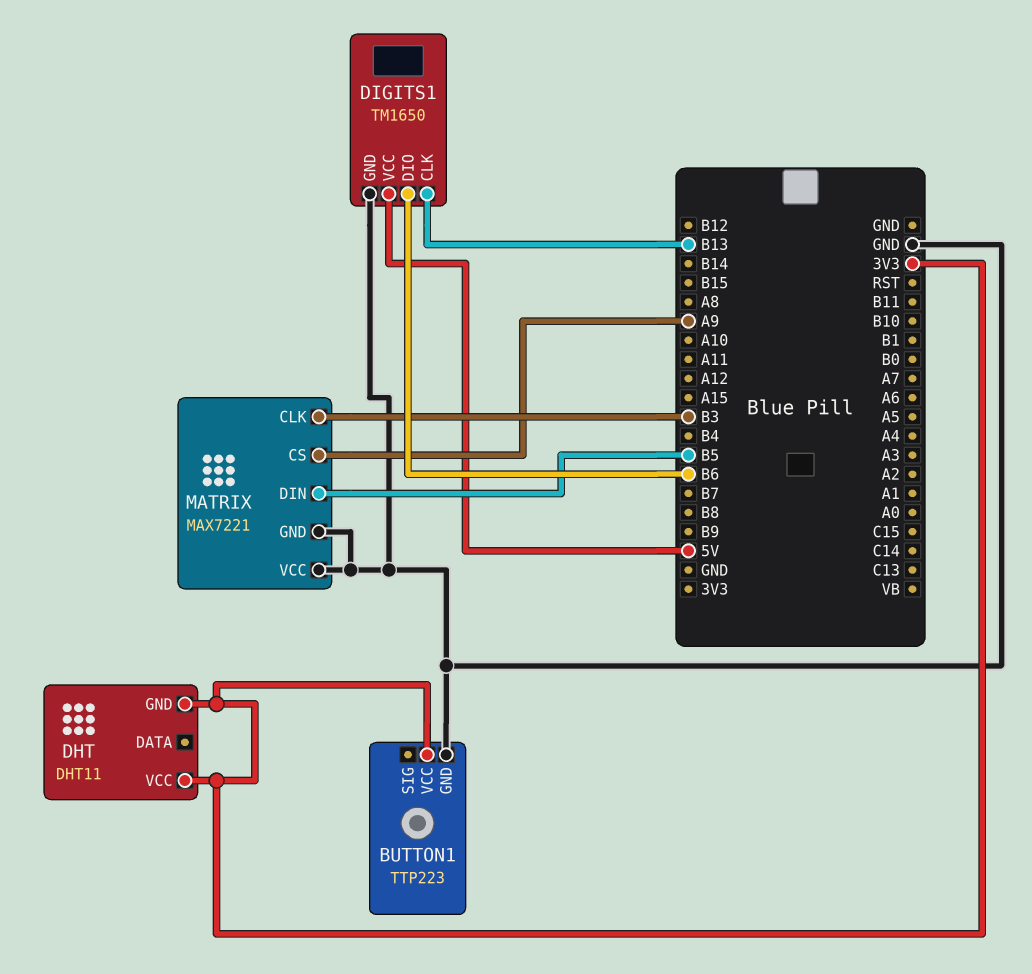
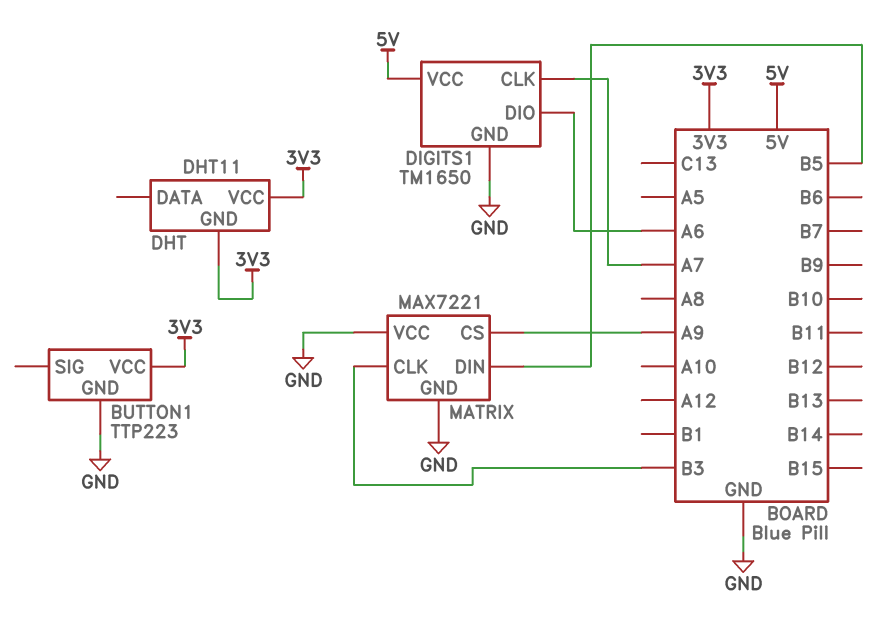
DIGITS1 pin CLK: B13 -> A7
DIGITS1 pin DIO: B6 -> A6

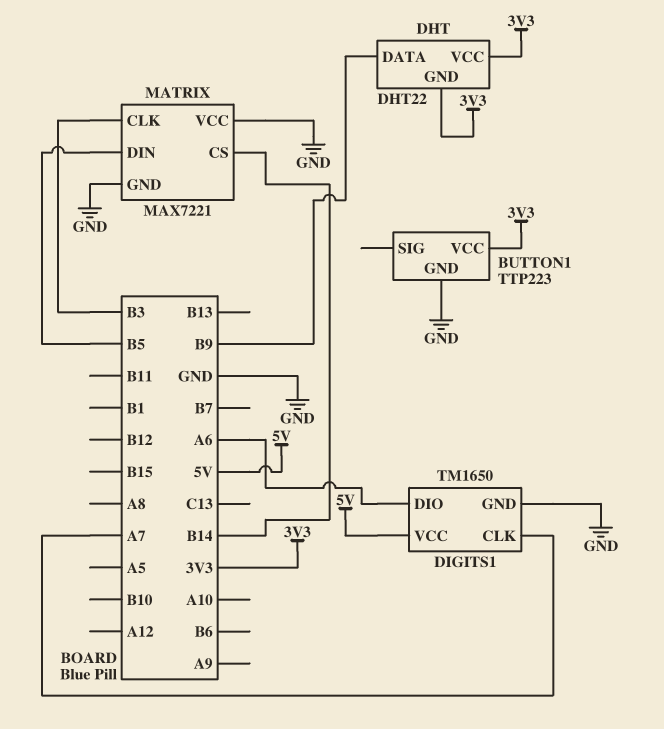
DHT: DHT11 -> DHT22
DHT pin DATA: none -> B9
MATRIX pin CS: A9 -> B14

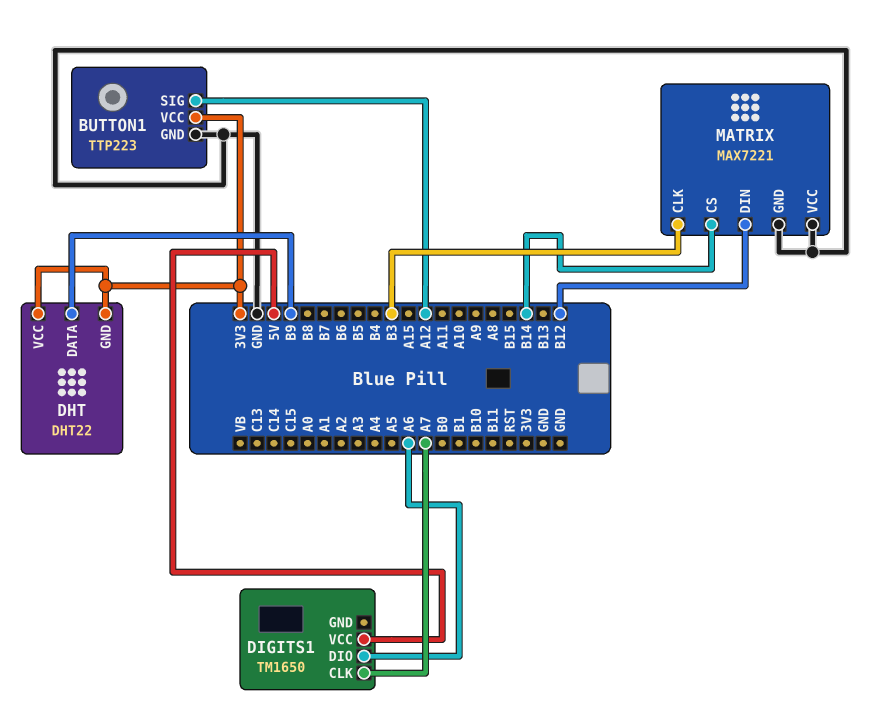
BUTTON1 pin SIG: none -> A12
DIGITS1 pin GND: GND -> none
MATRIX pin DIN: B5 -> B12

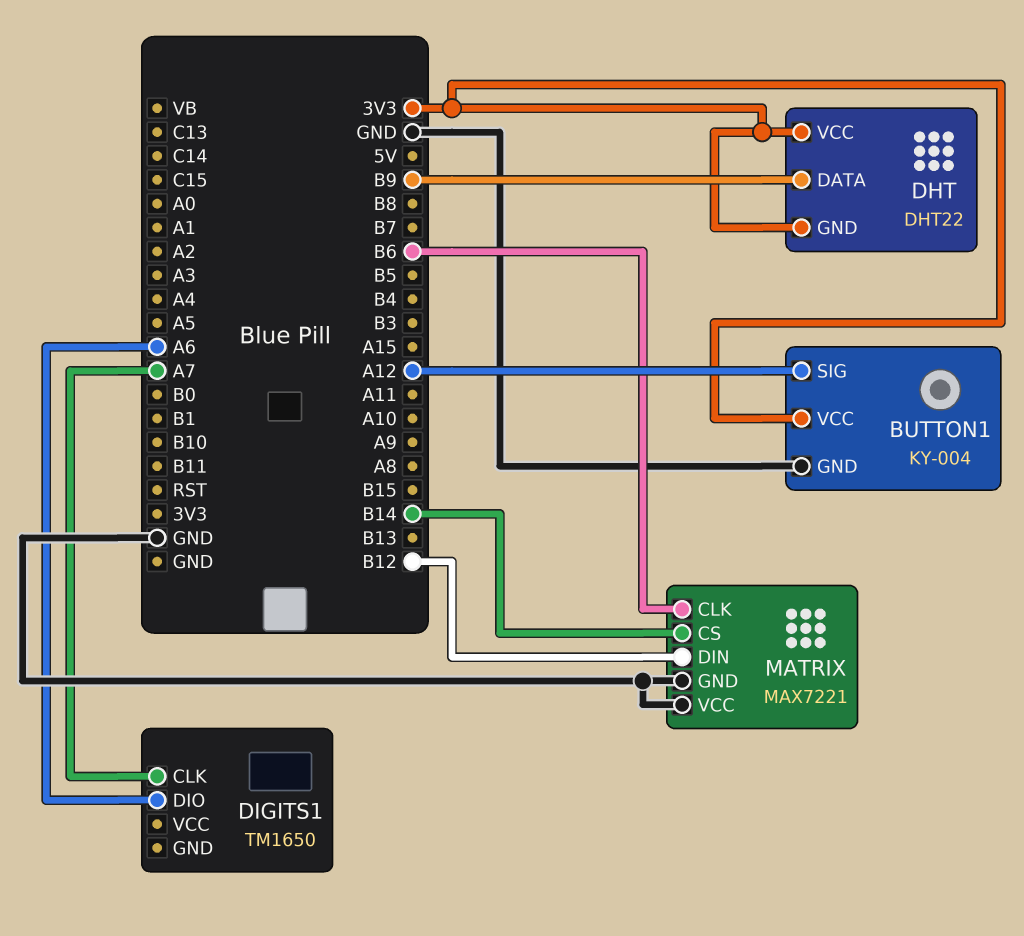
BUTTON1: TTP223 -> KY-004
DIGITS1 pin VCC: 5V -> none
MATRIX pin CLK: B3 -> B6

